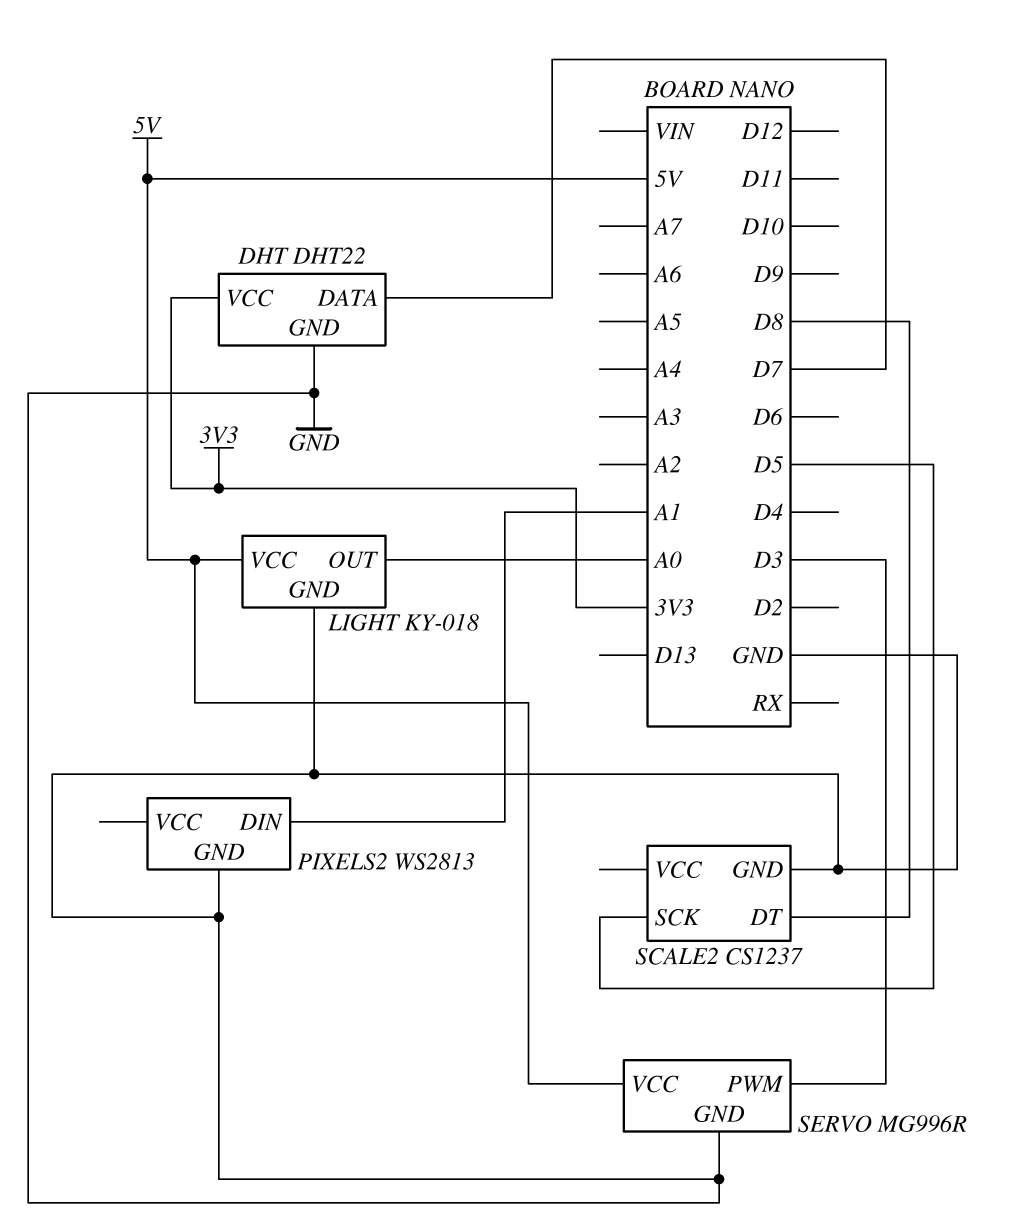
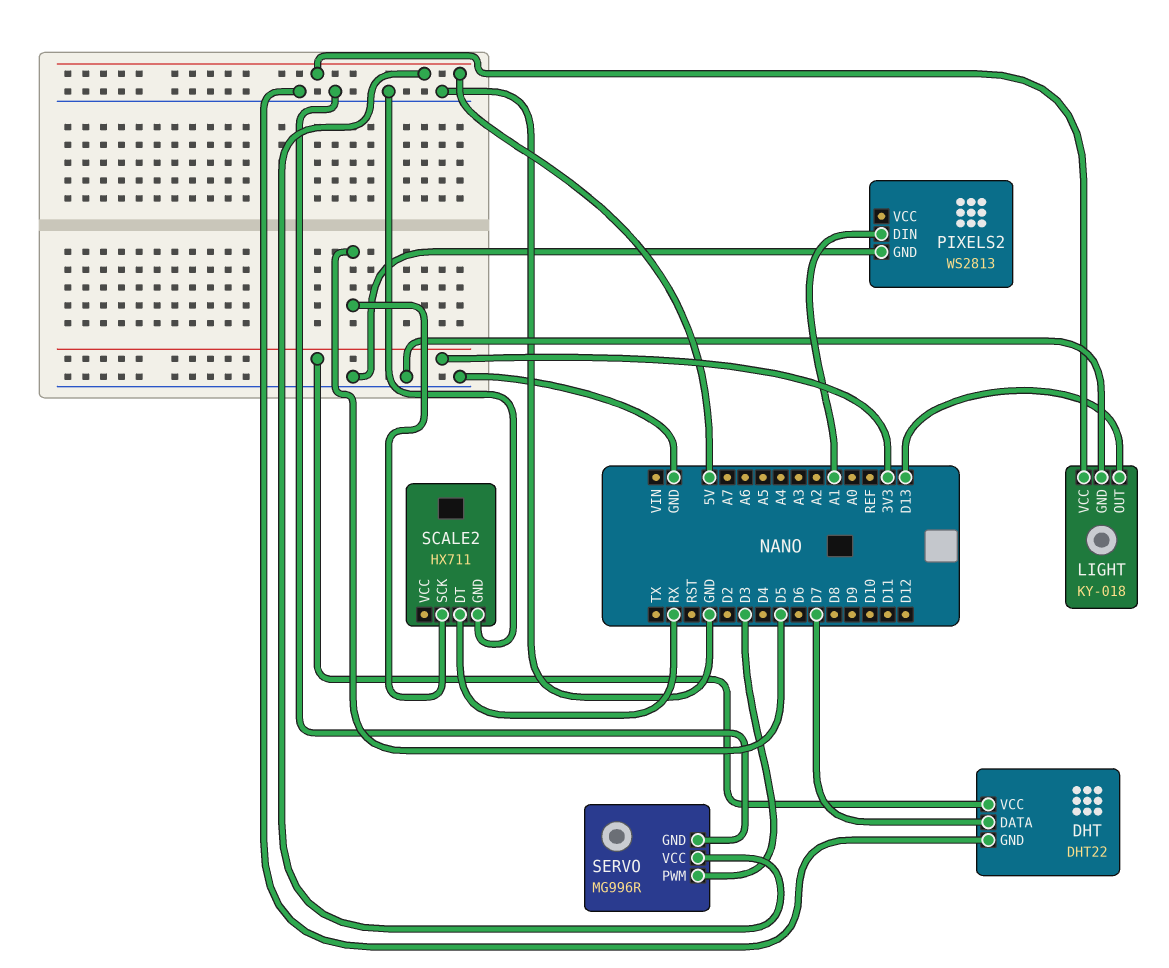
LIGHT pin OUT: A0 -> D13
SCALE2: CS1237 -> HX711
SCALE2 pin DT: D8 -> RX

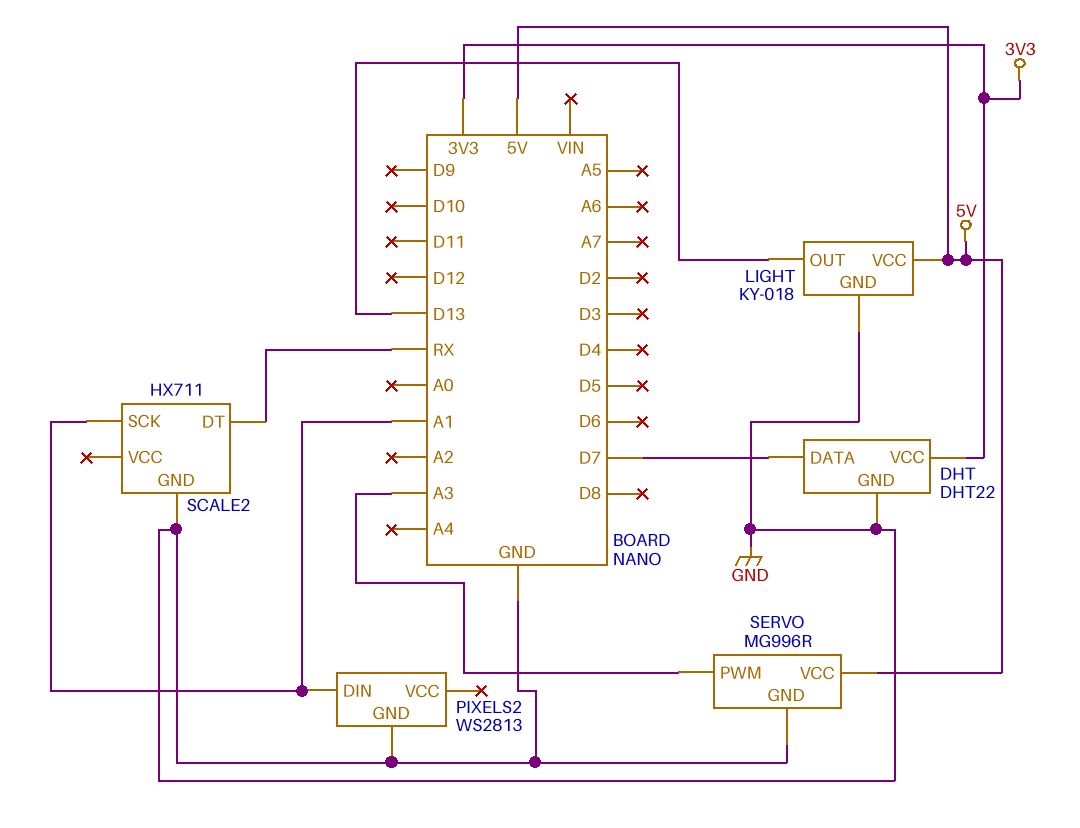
SCALE2 pin SCK: D5 -> A1
SERVO pin PWM: D3 -> A3

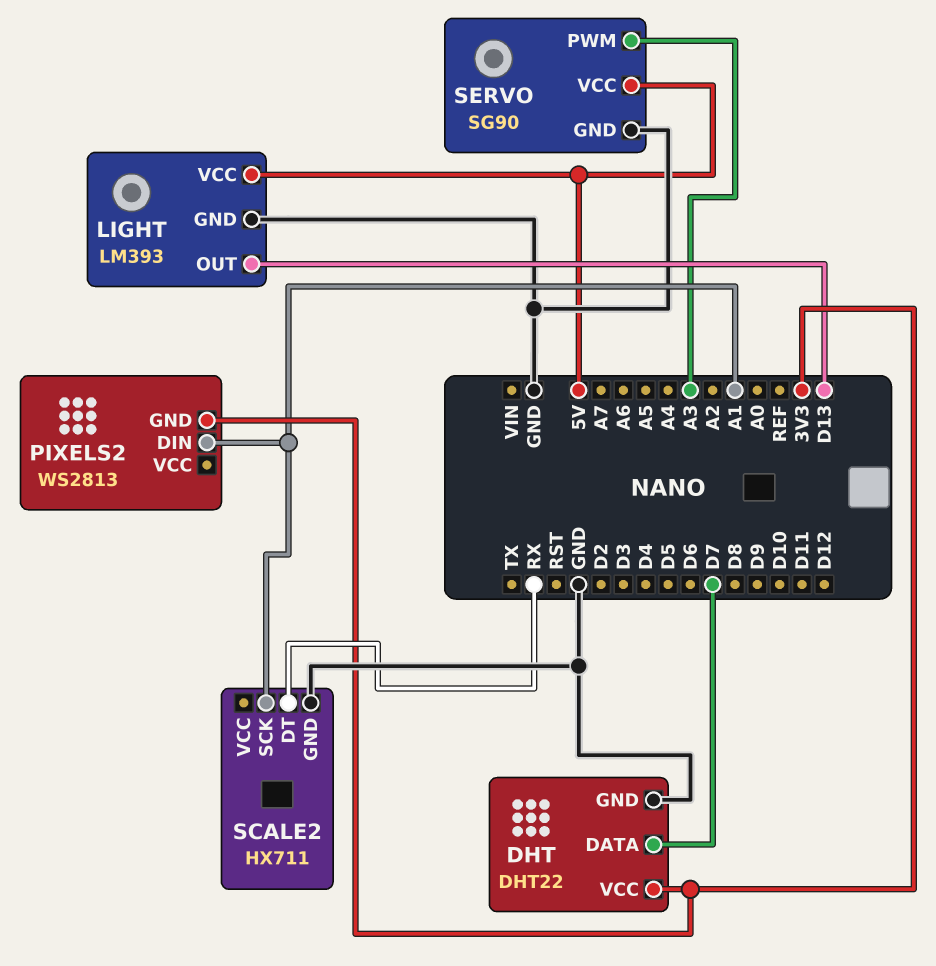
LIGHT: KY-018 -> LM393
PIXELS2 pin GND: GND -> 3V3
SERVO: MG996R -> SG90

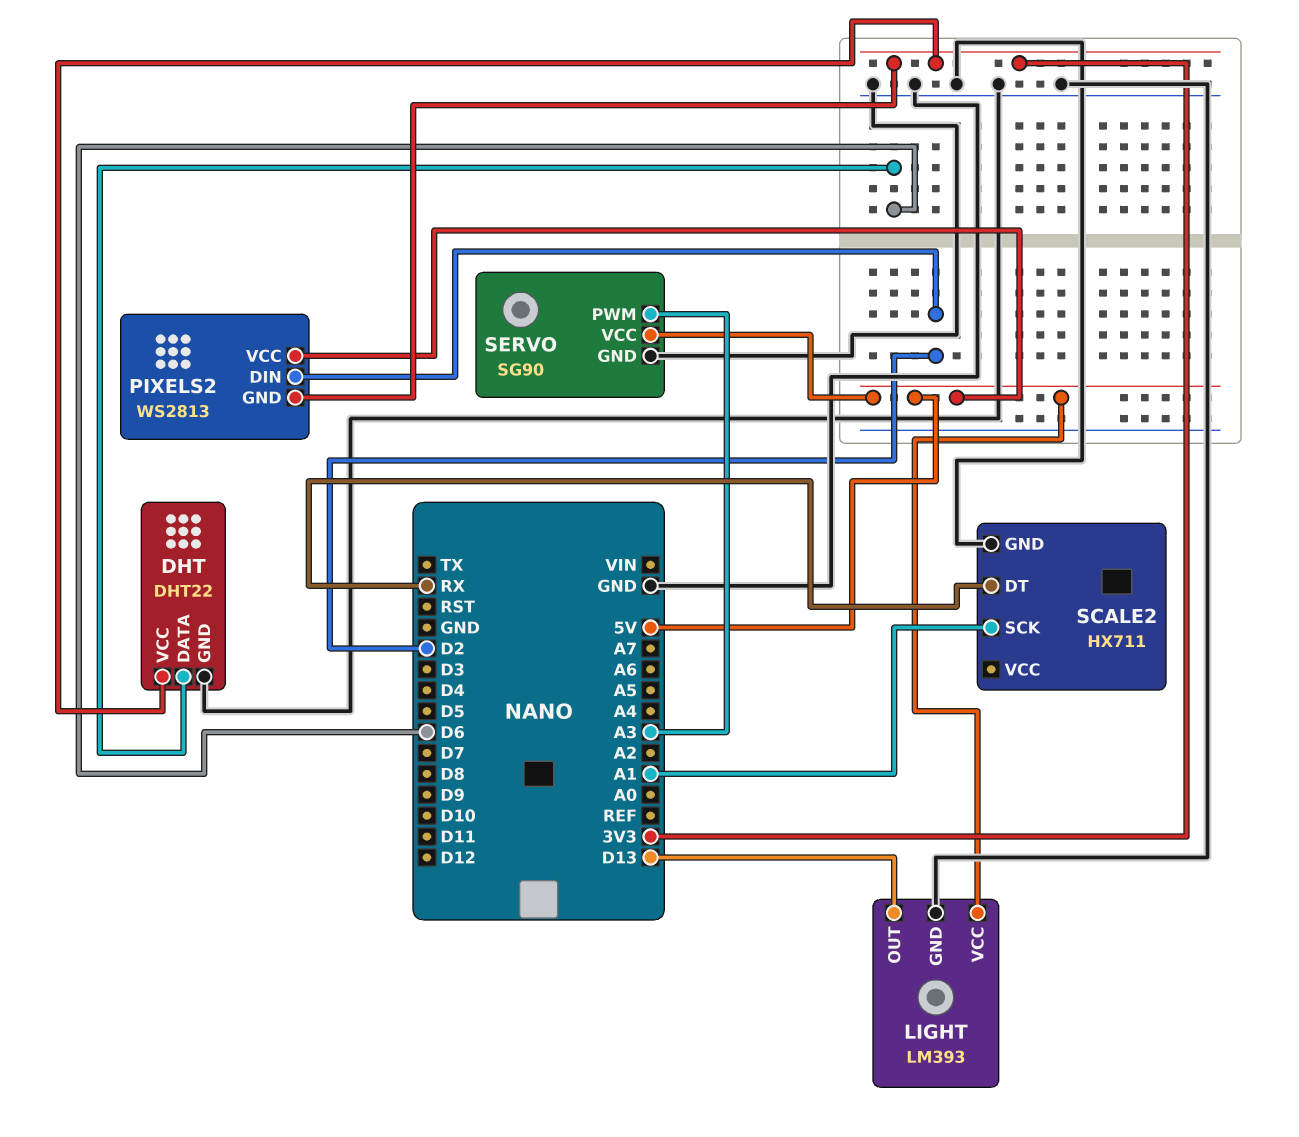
DHT pin DATA: D7 -> D6
PIXELS2 pin DIN: A1 -> D2
PIXELS2 pin VCC: none -> 5V

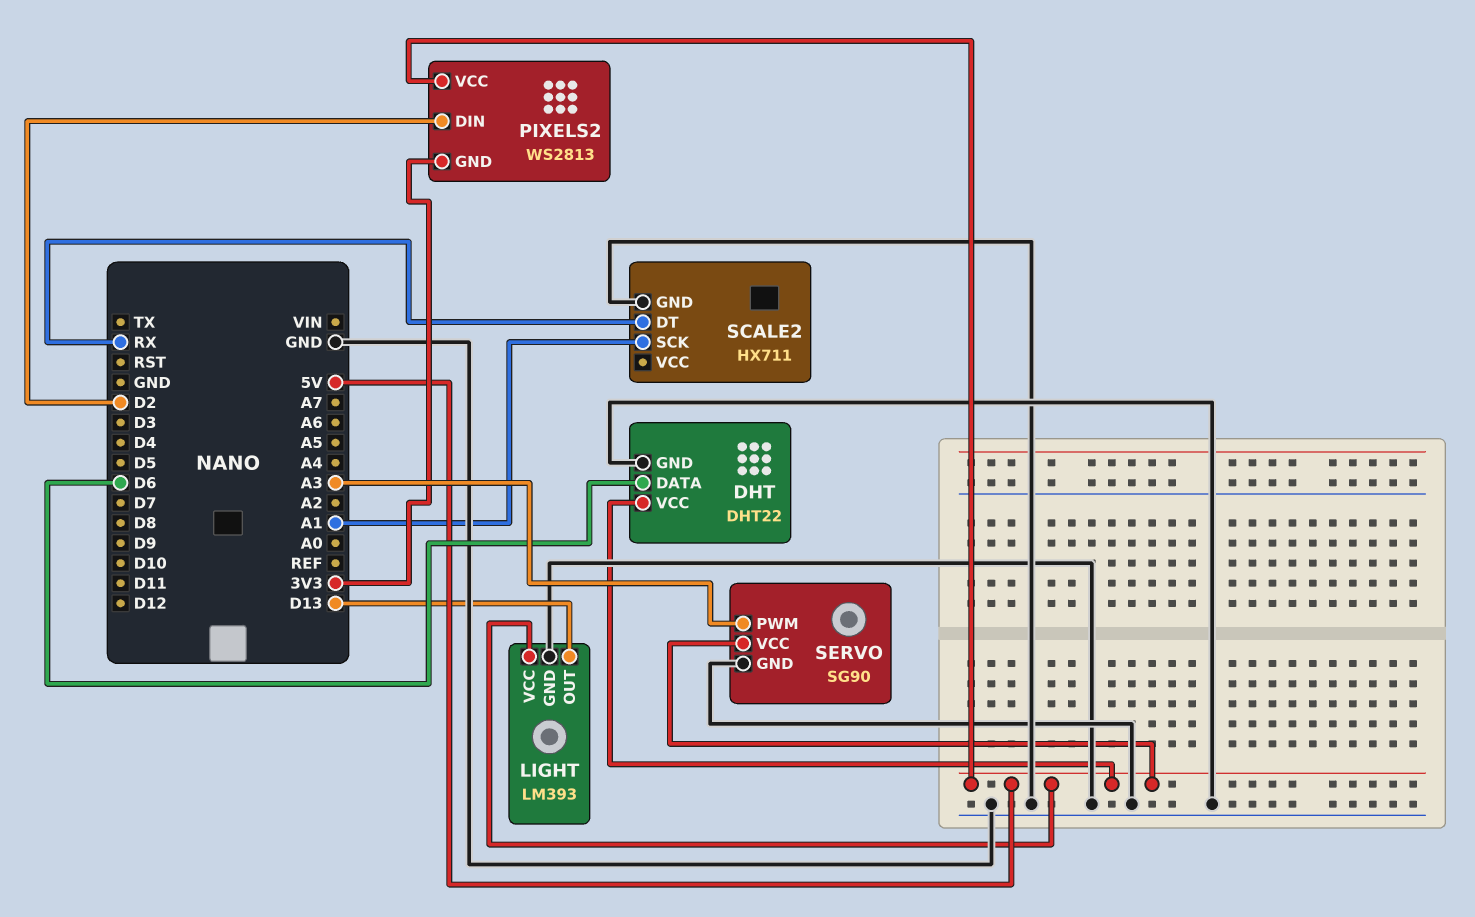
DHT pin VCC: 3V3 -> 5V

